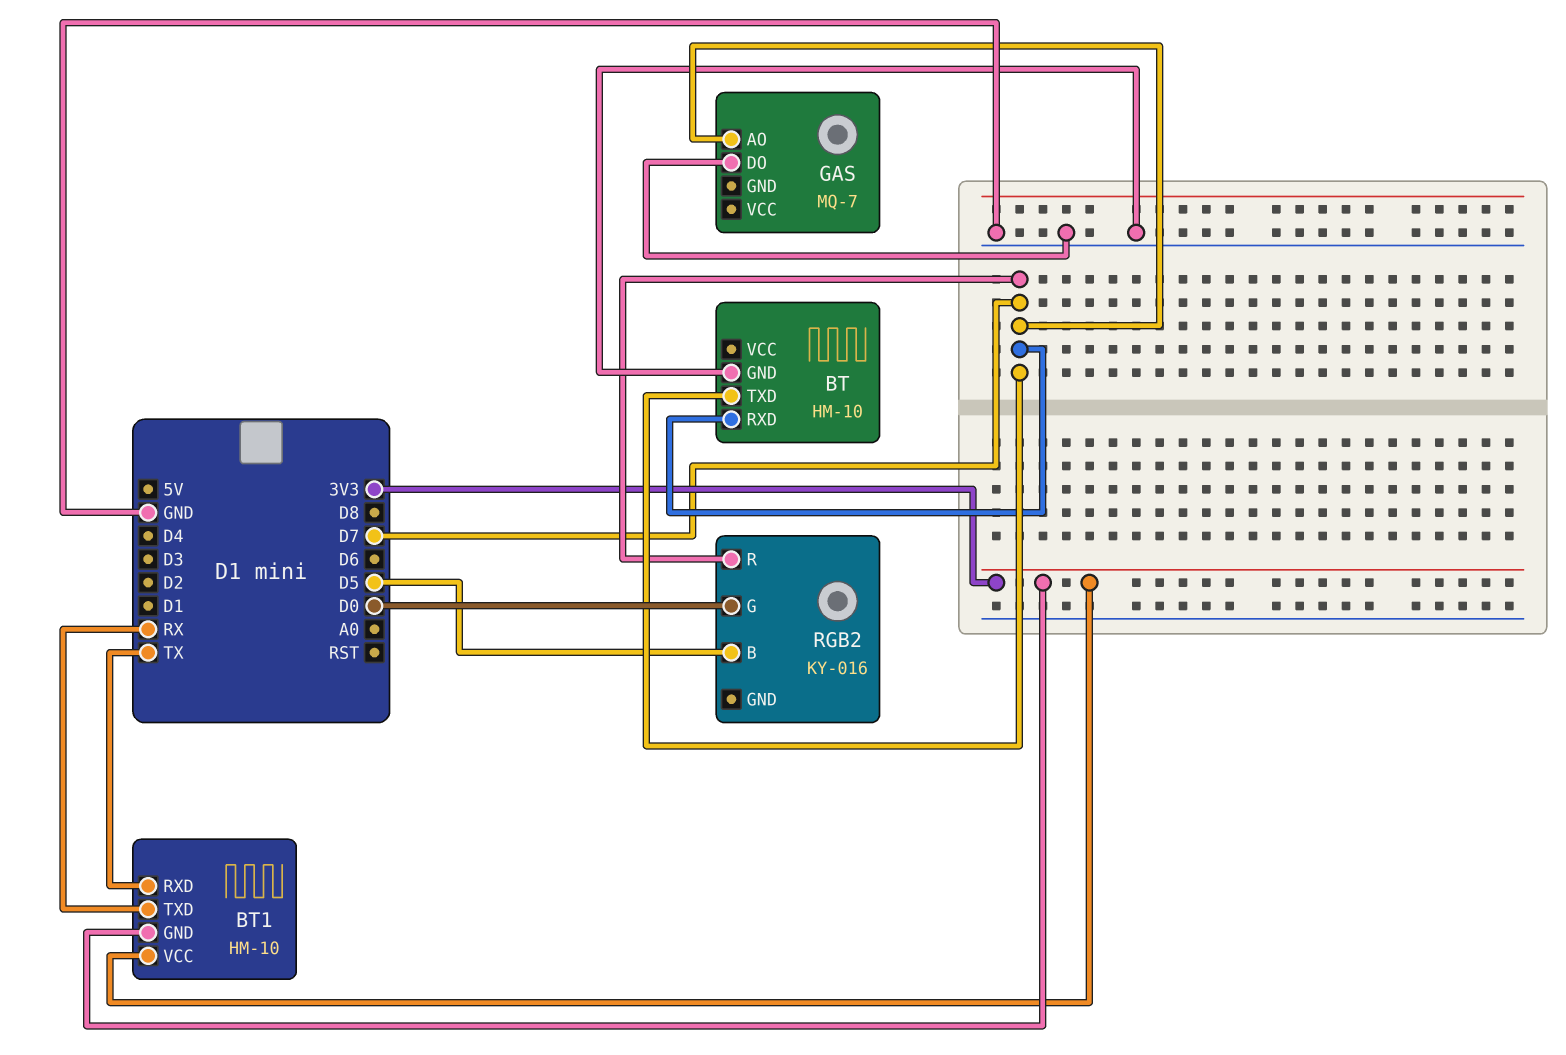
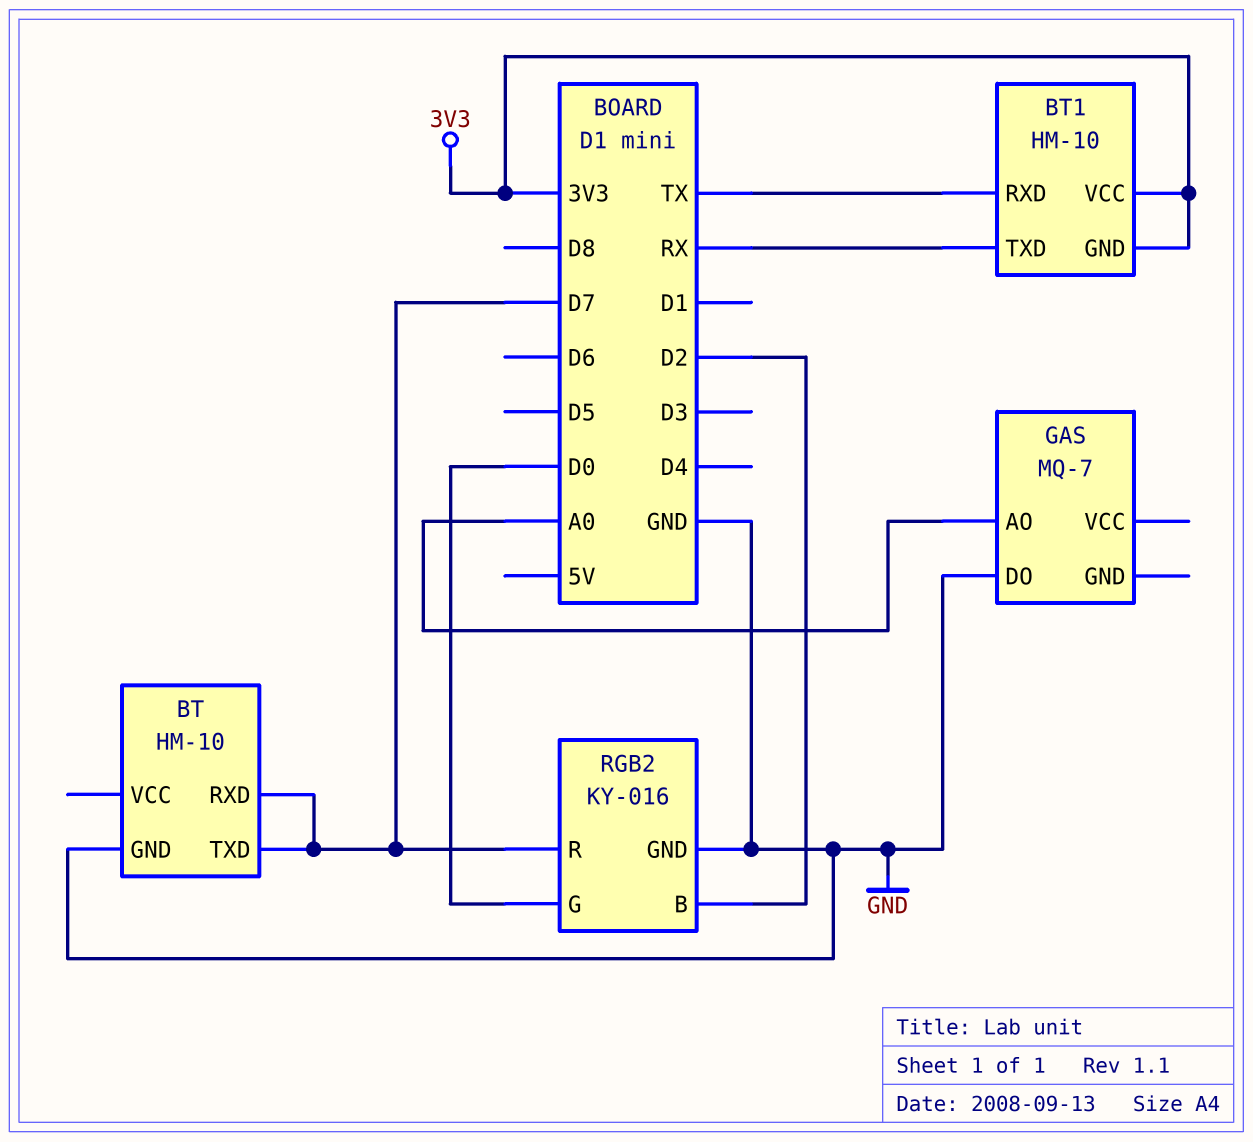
GAS pin AO: D7 -> A0
RGB2 pin B: D5 -> D2
RGB2 pin GND: none -> GND

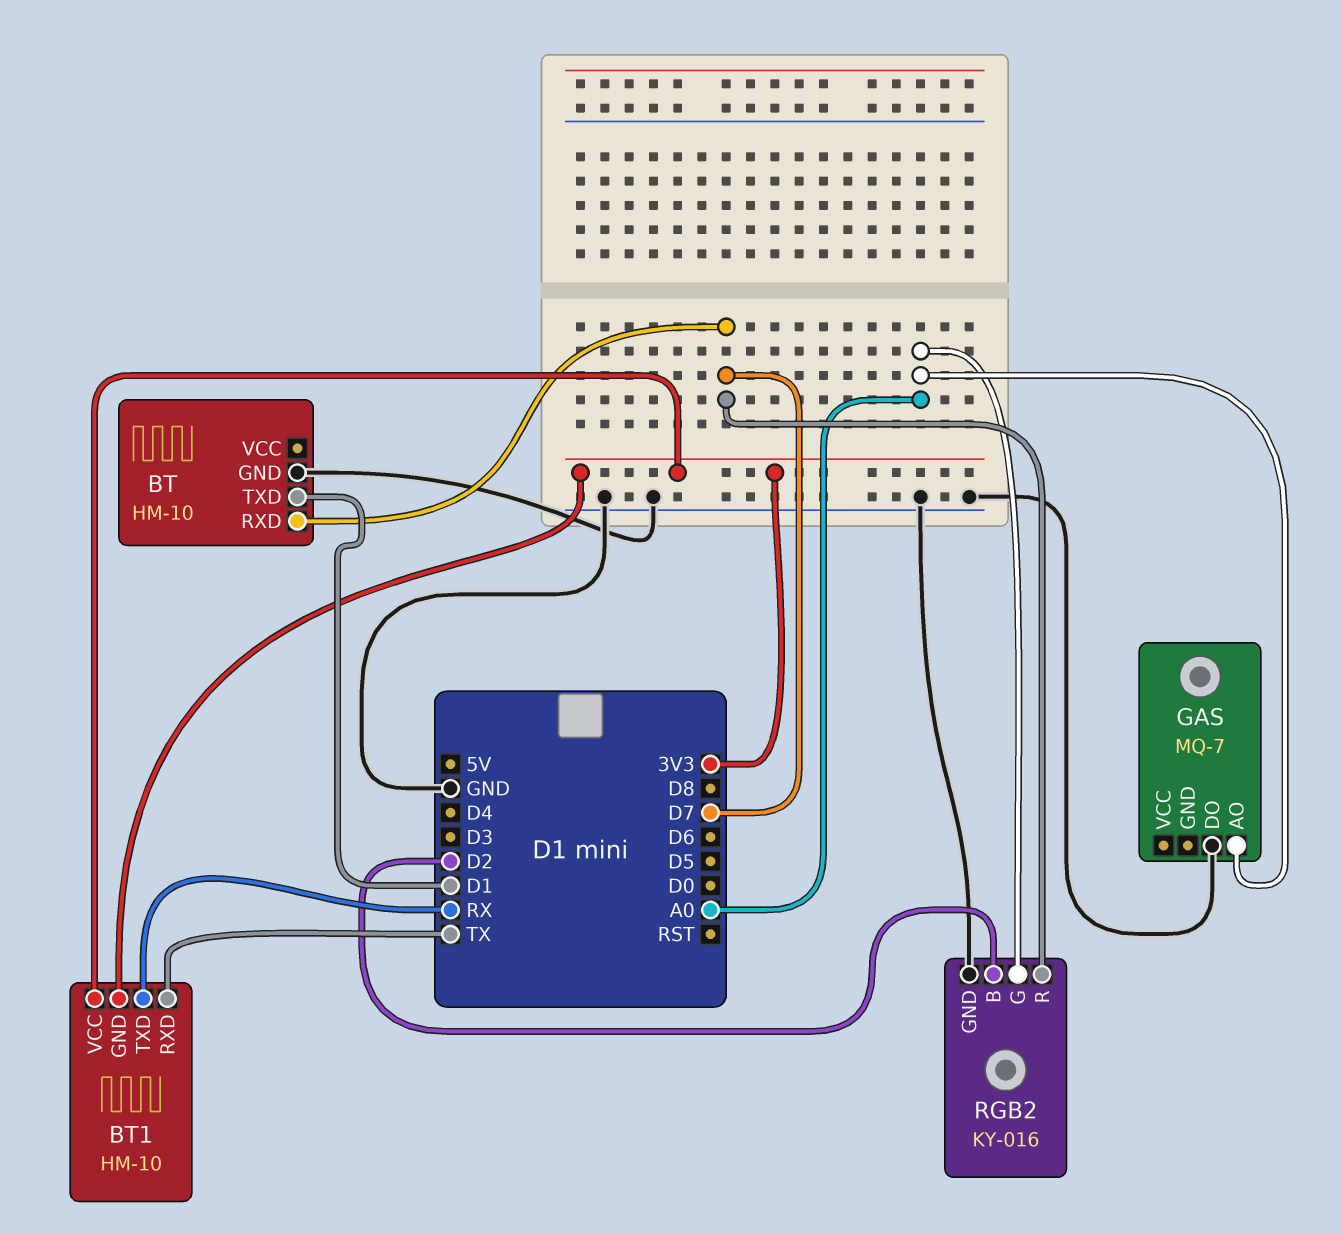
BT pin TXD: D7 -> D1
RGB2 pin G: D0 -> A0

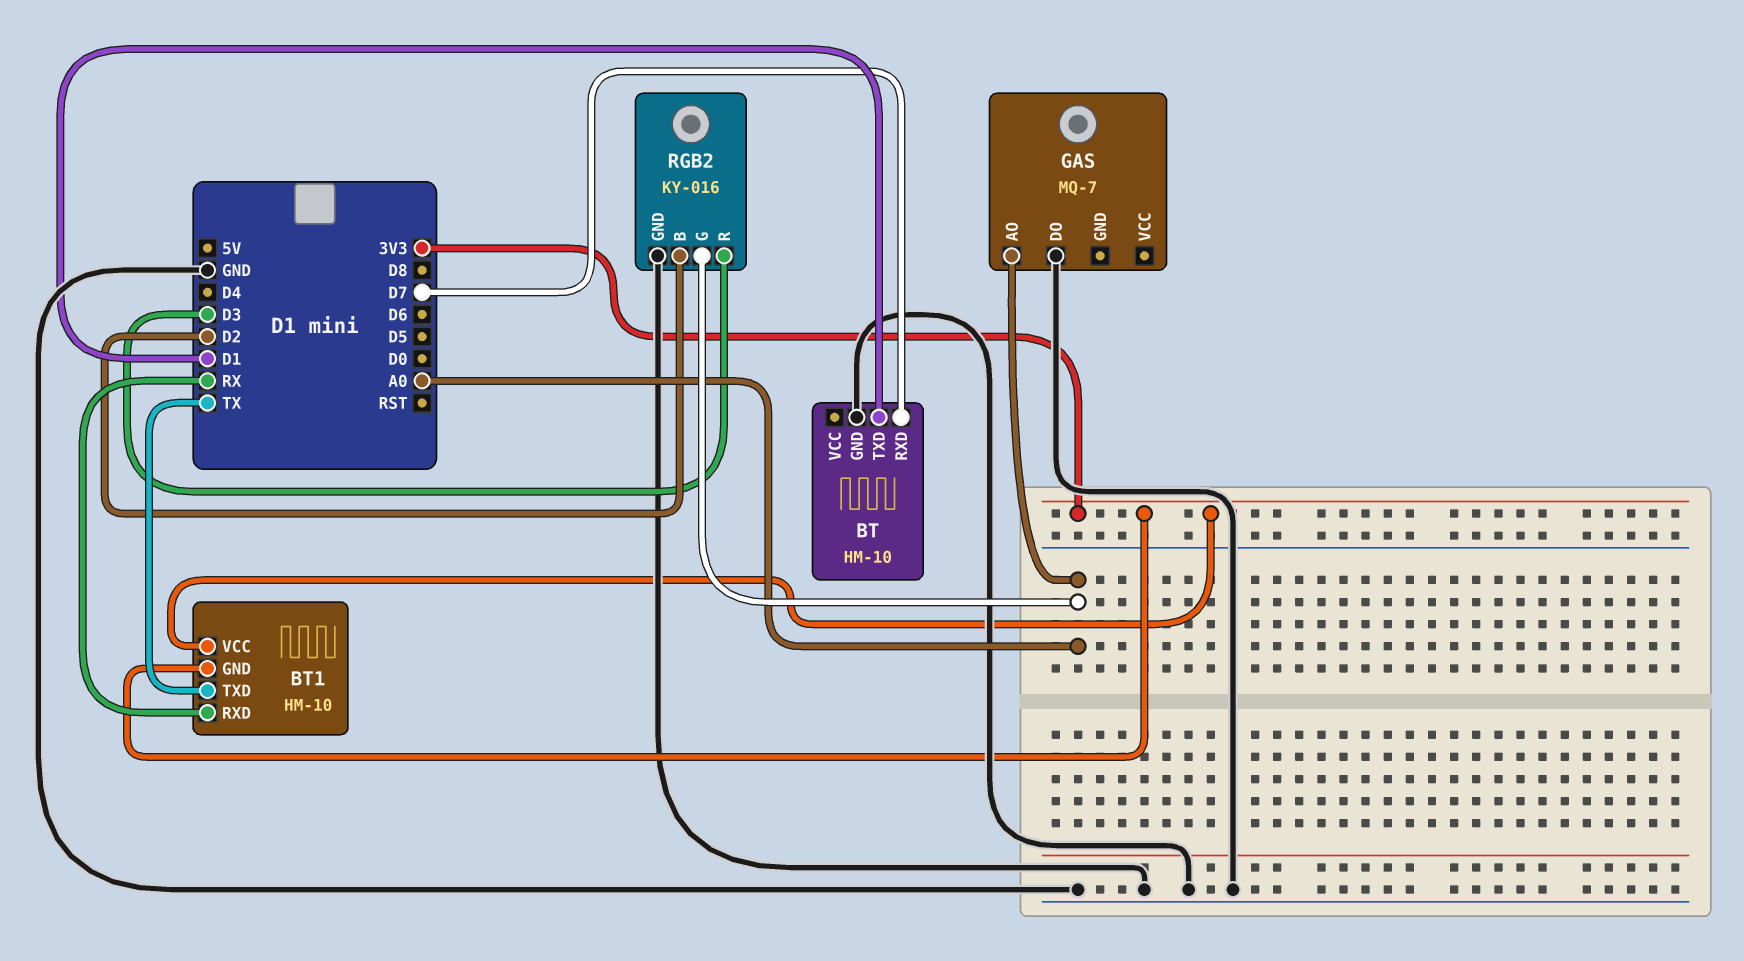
BT1 pin RXD: TX -> RX
BT1 pin TXD: RX -> TX
RGB2 pin R: D7 -> D3

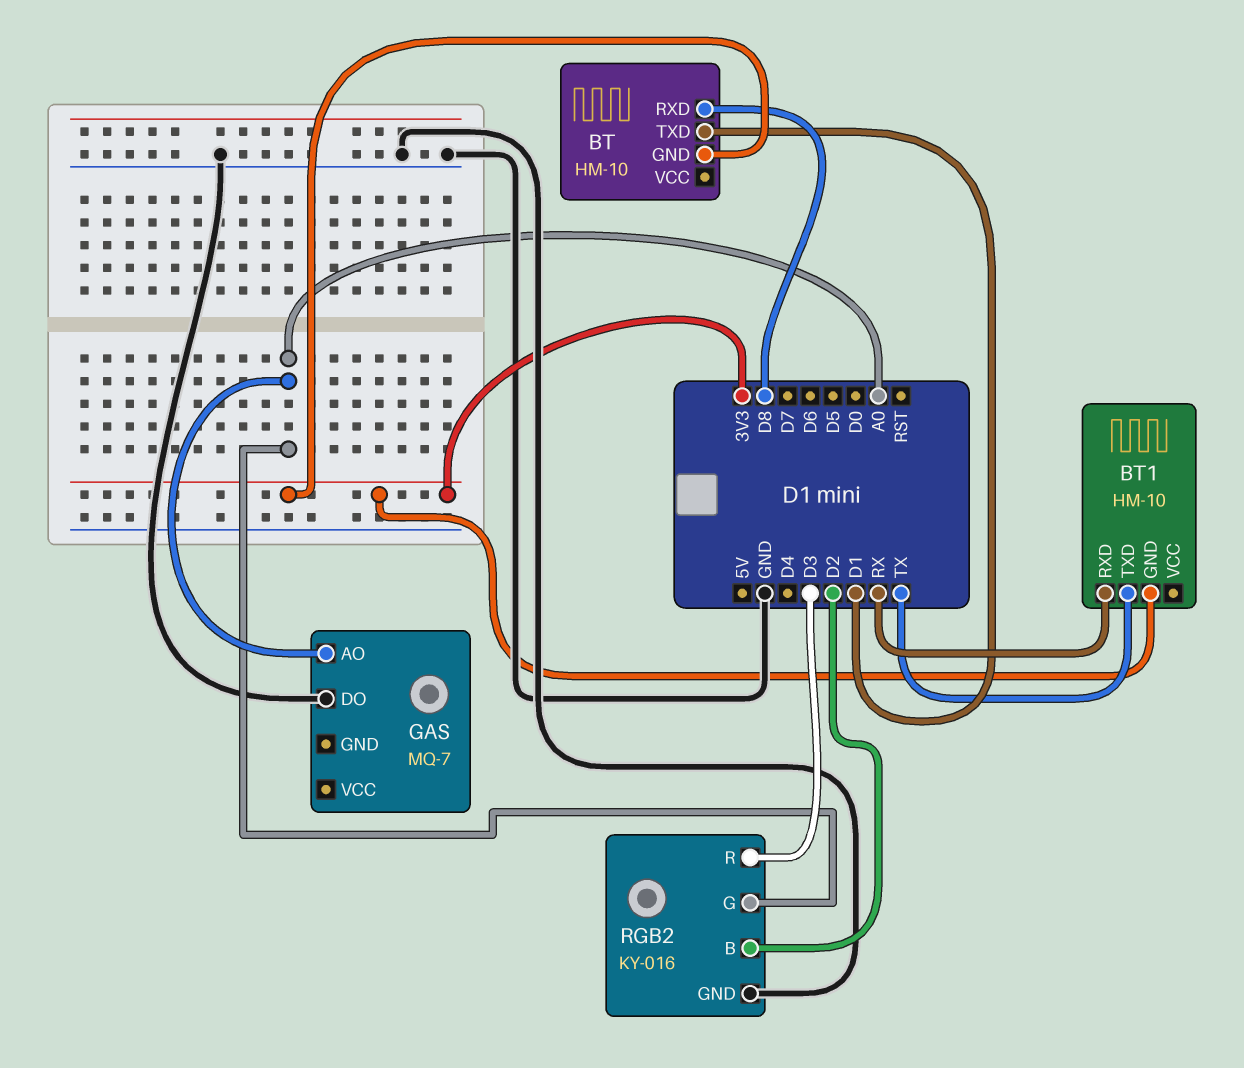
BT pin GND: GND -> 3V3
BT pin RXD: D7 -> D8
BT1 pin VCC: 3V3 -> none

